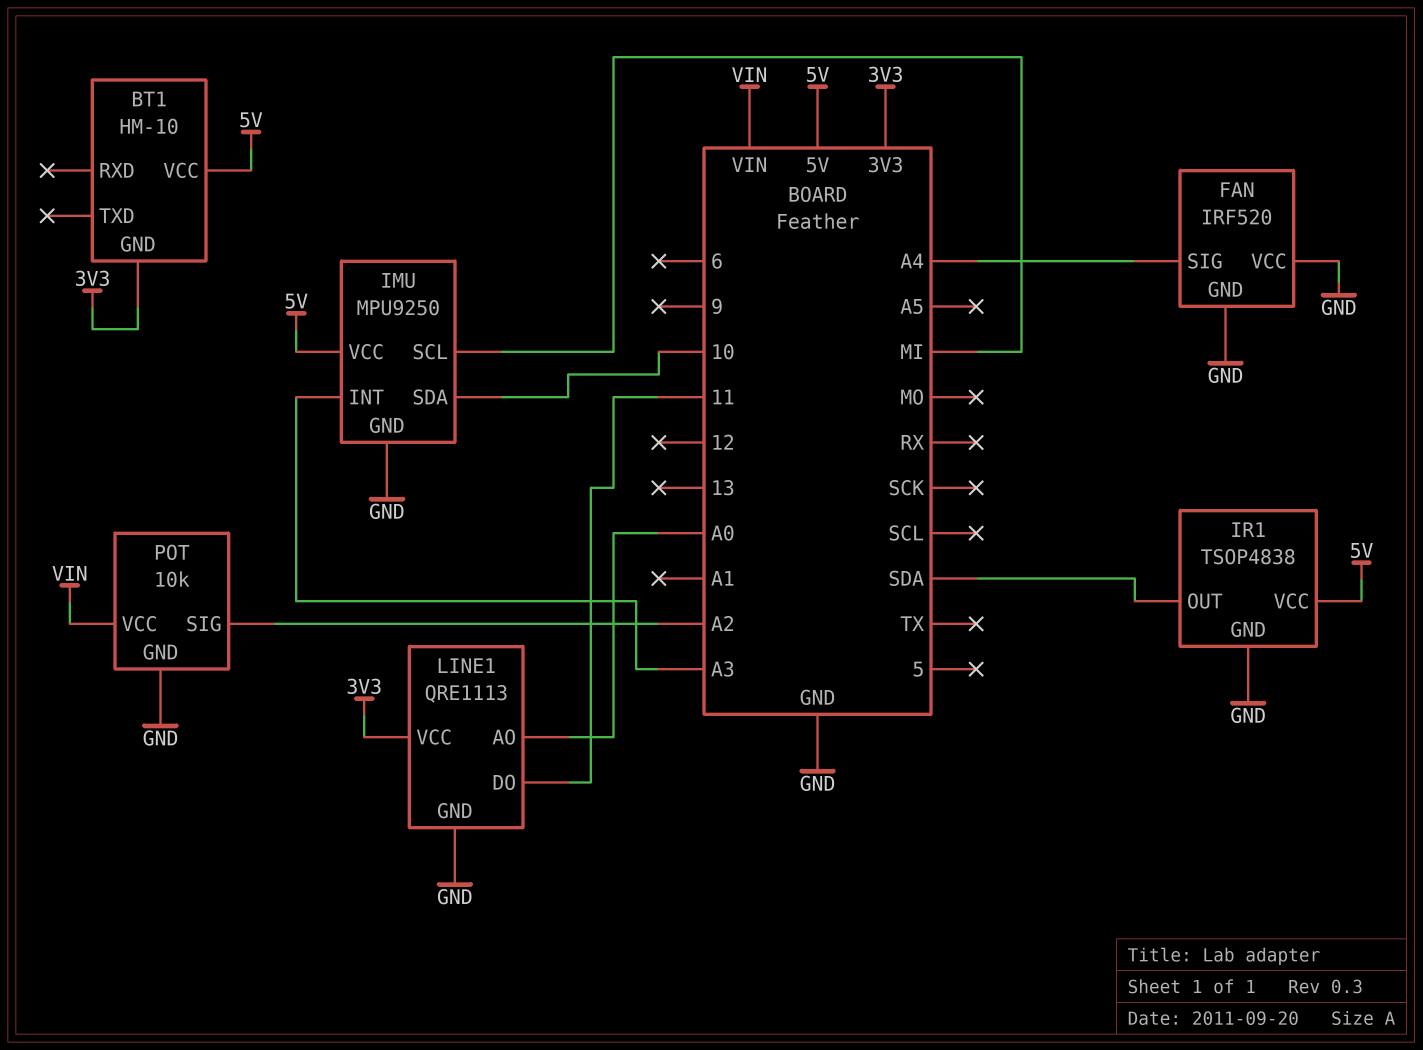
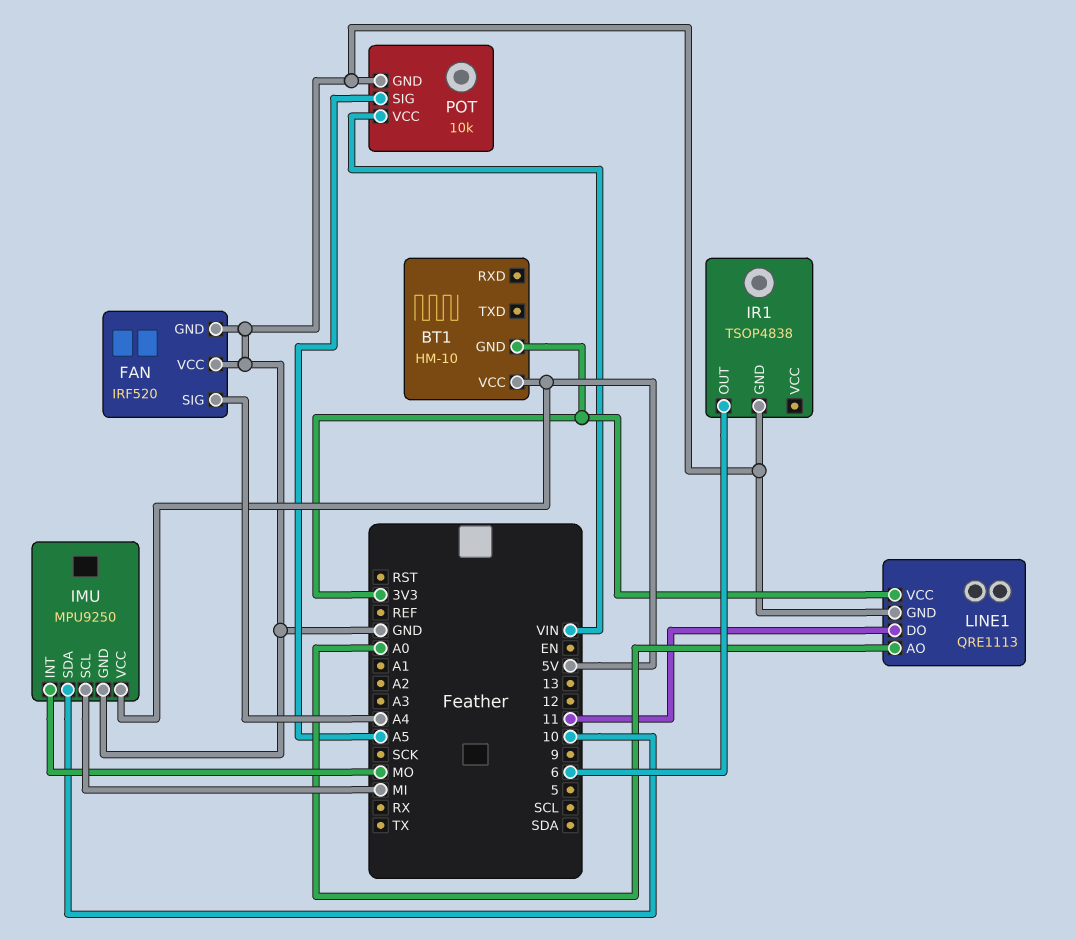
IMU pin INT: A3 -> MO
IR1 pin OUT: SDA -> 6
IR1 pin VCC: 5V -> none
POT pin SIG: A2 -> A5

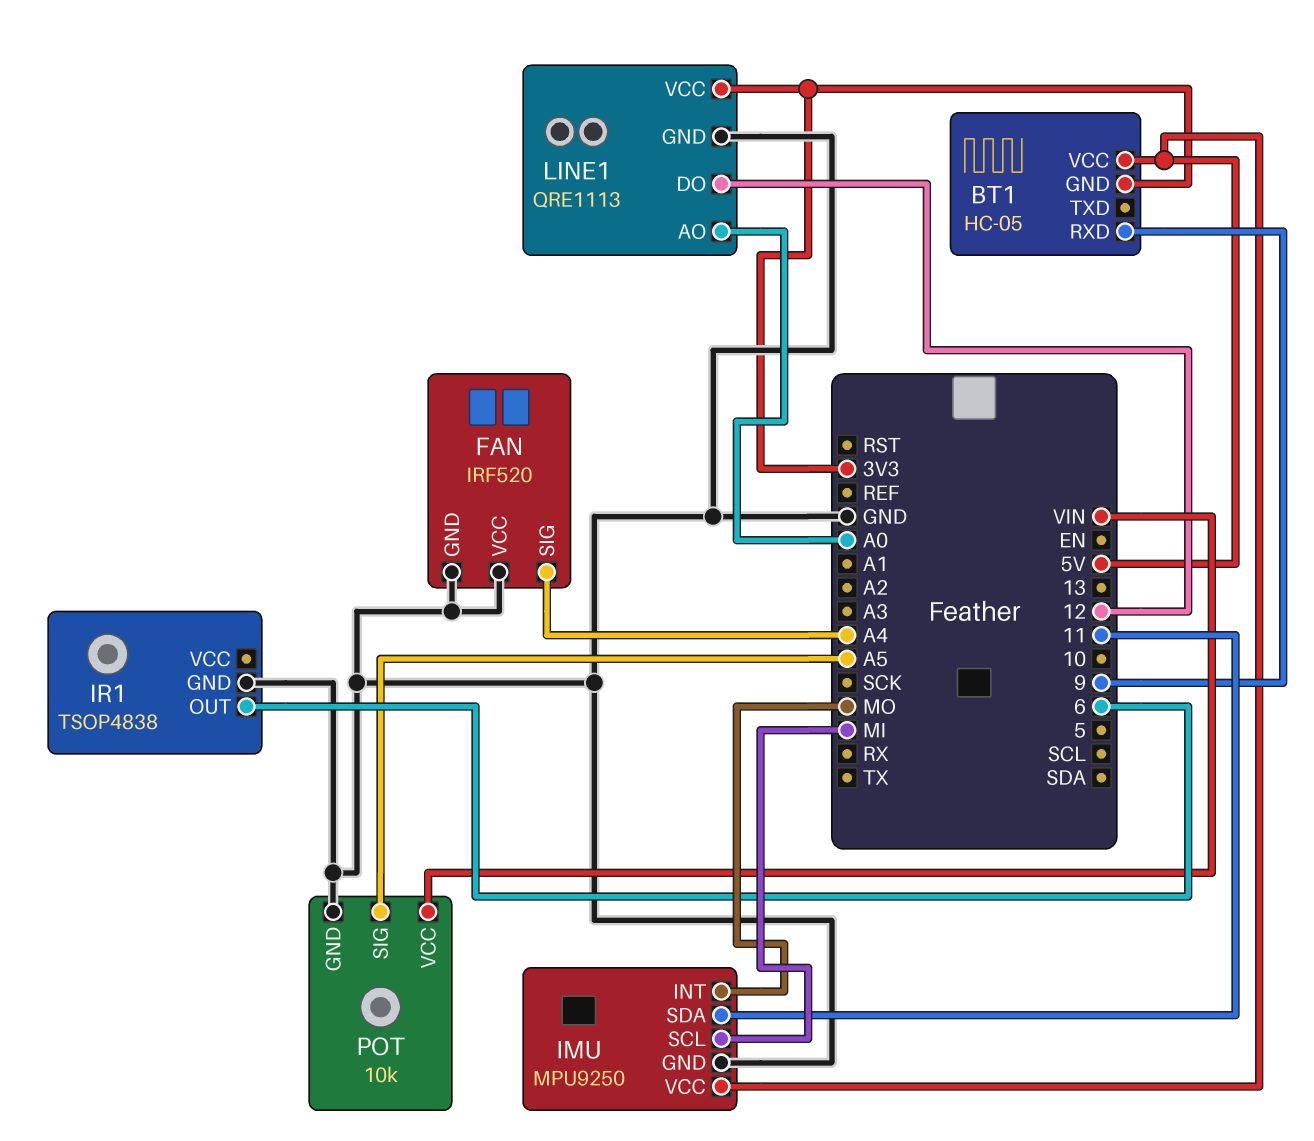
BT1: HM-10 -> HC-05
BT1 pin RXD: none -> 9
IMU pin SDA: 10 -> 11
LINE1 pin DO: 11 -> 12

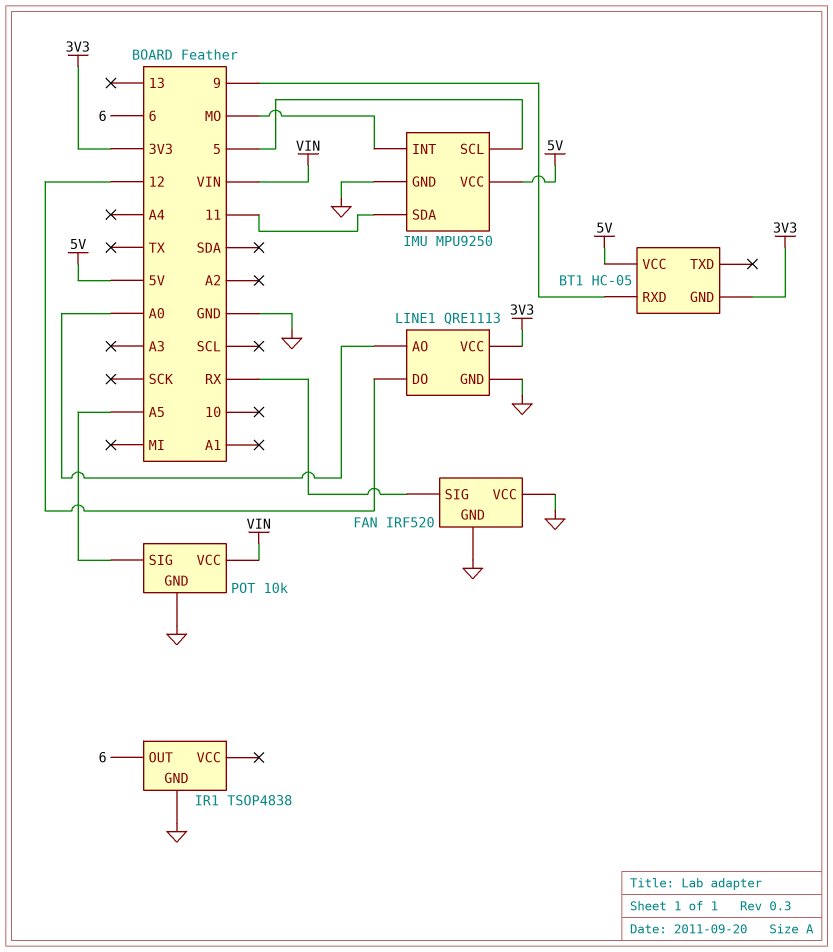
FAN pin SIG: A4 -> RX
IMU pin SCL: MI -> 5

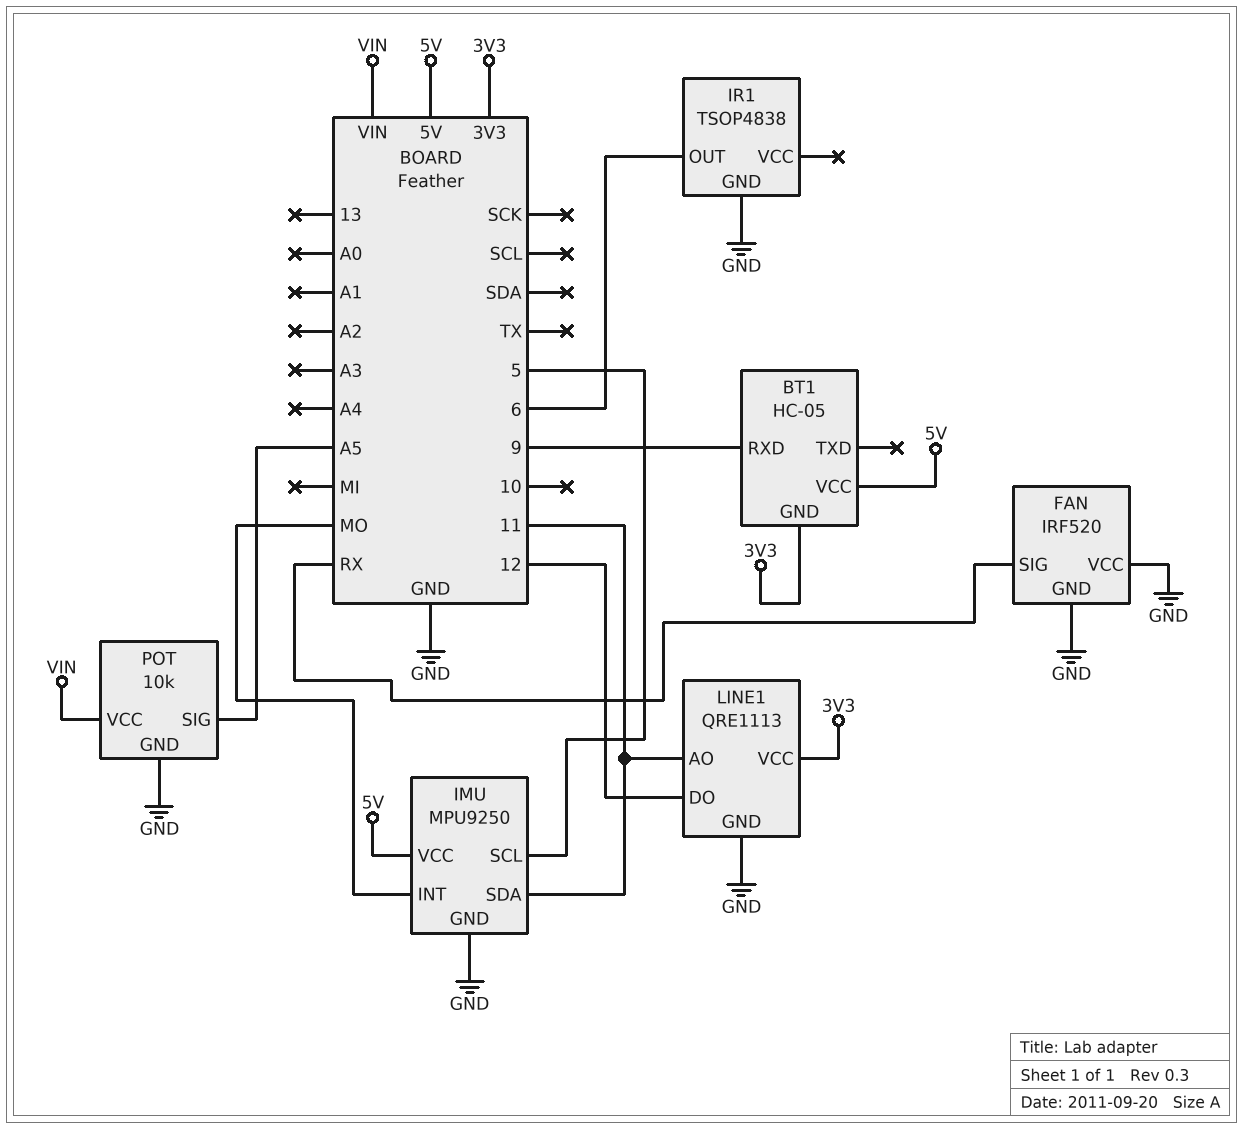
LINE1 pin AO: A0 -> 11

